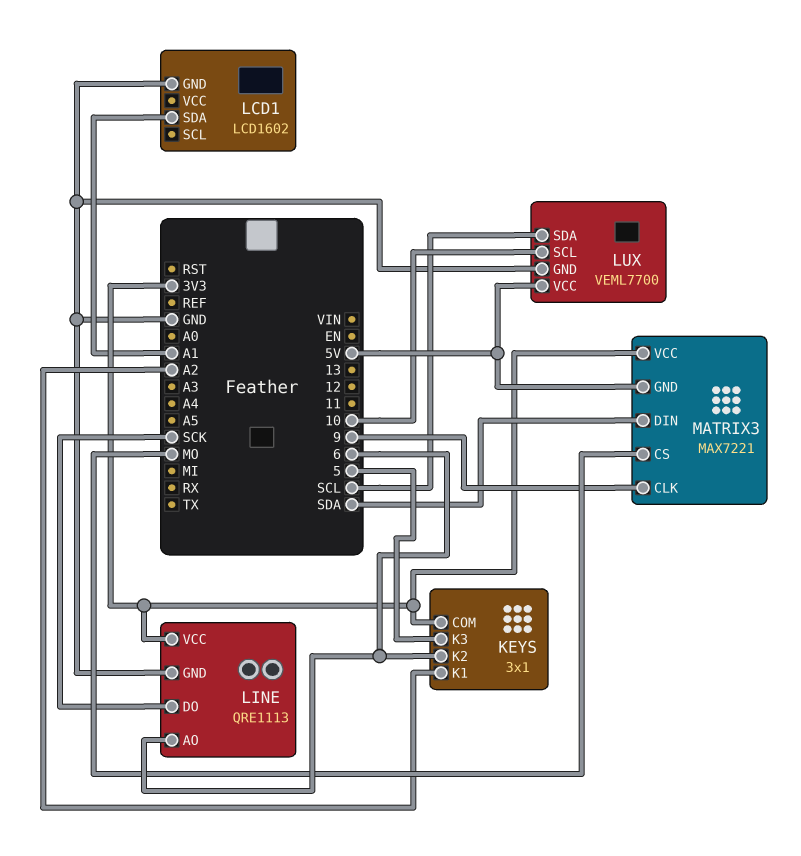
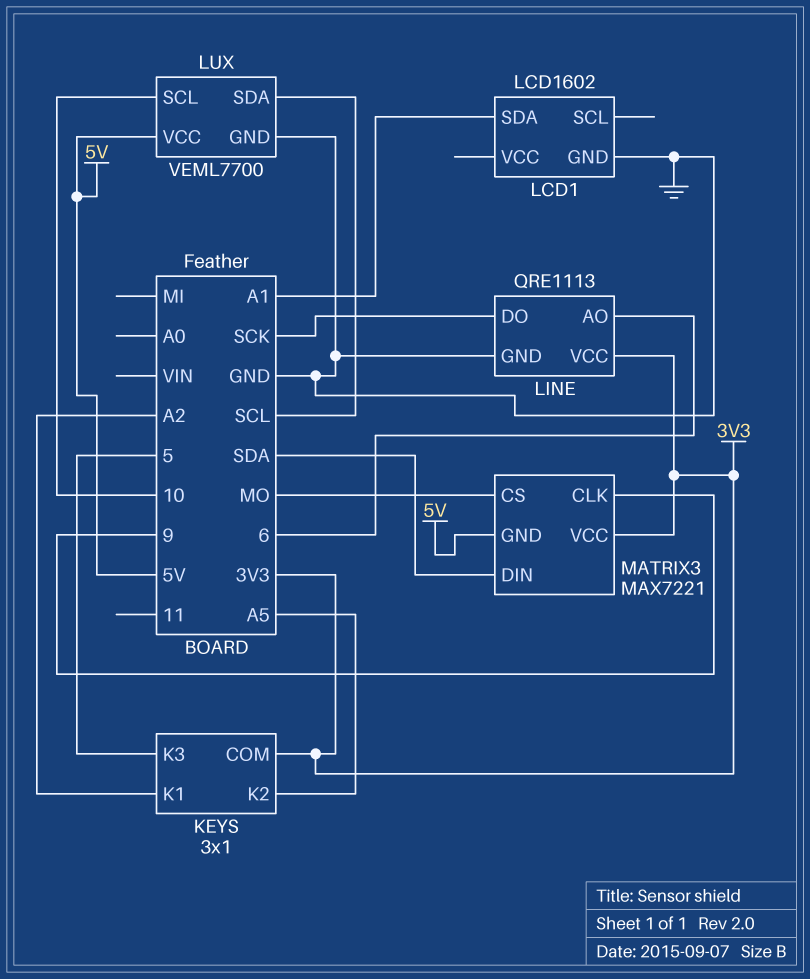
KEYS pin K2: 6 -> A5

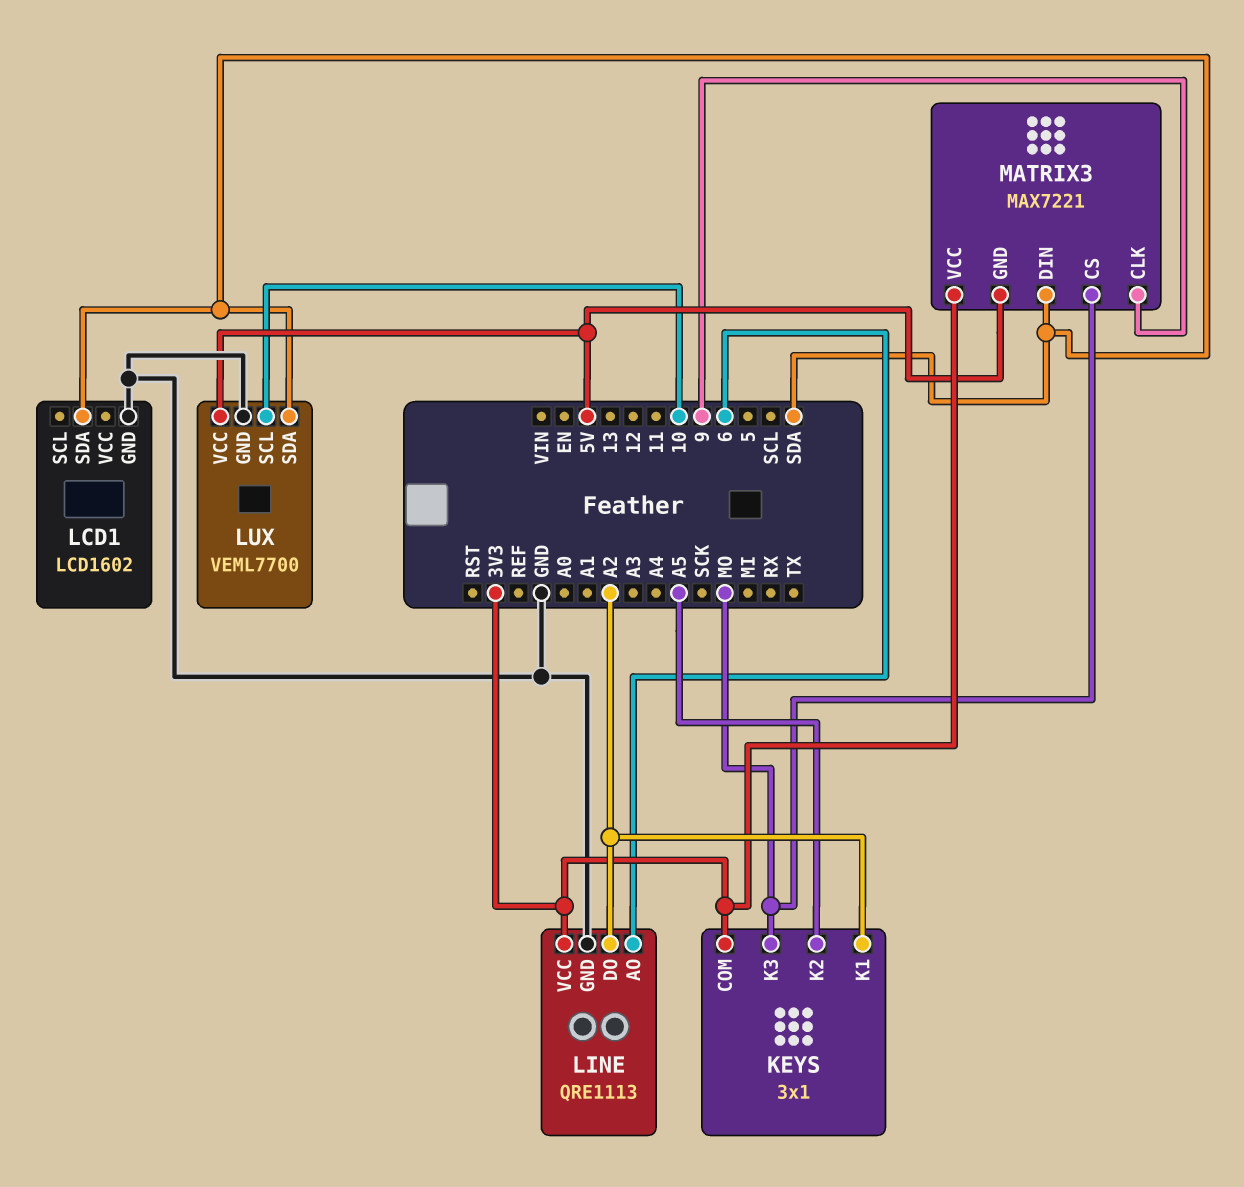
KEYS pin K3: 5 -> MO
LCD1 pin SDA: A1 -> SDA
LINE pin DO: SCK -> A2
LUX pin SDA: SCL -> SDA

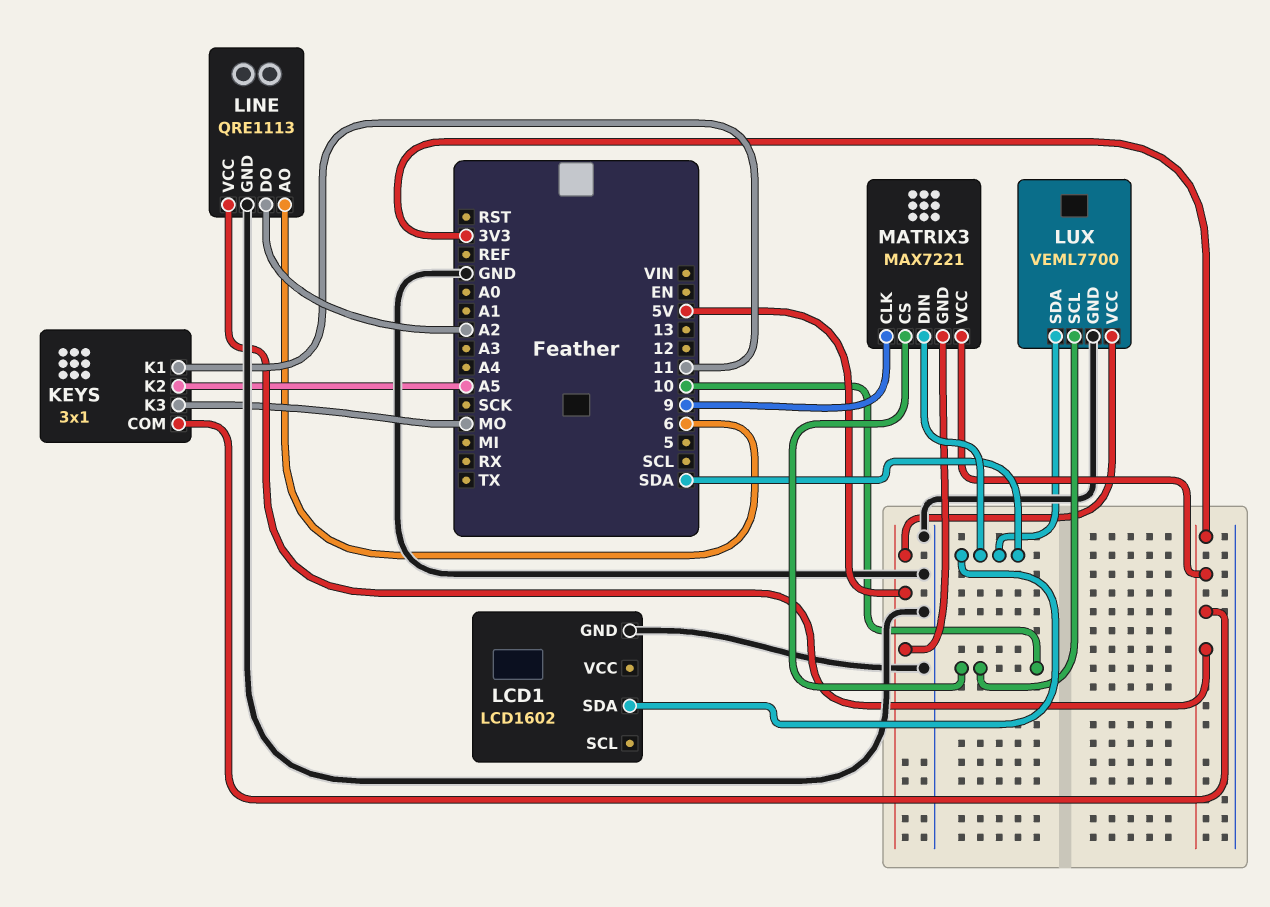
KEYS pin K1: A2 -> 11
MATRIX3 pin CS: MO -> 10

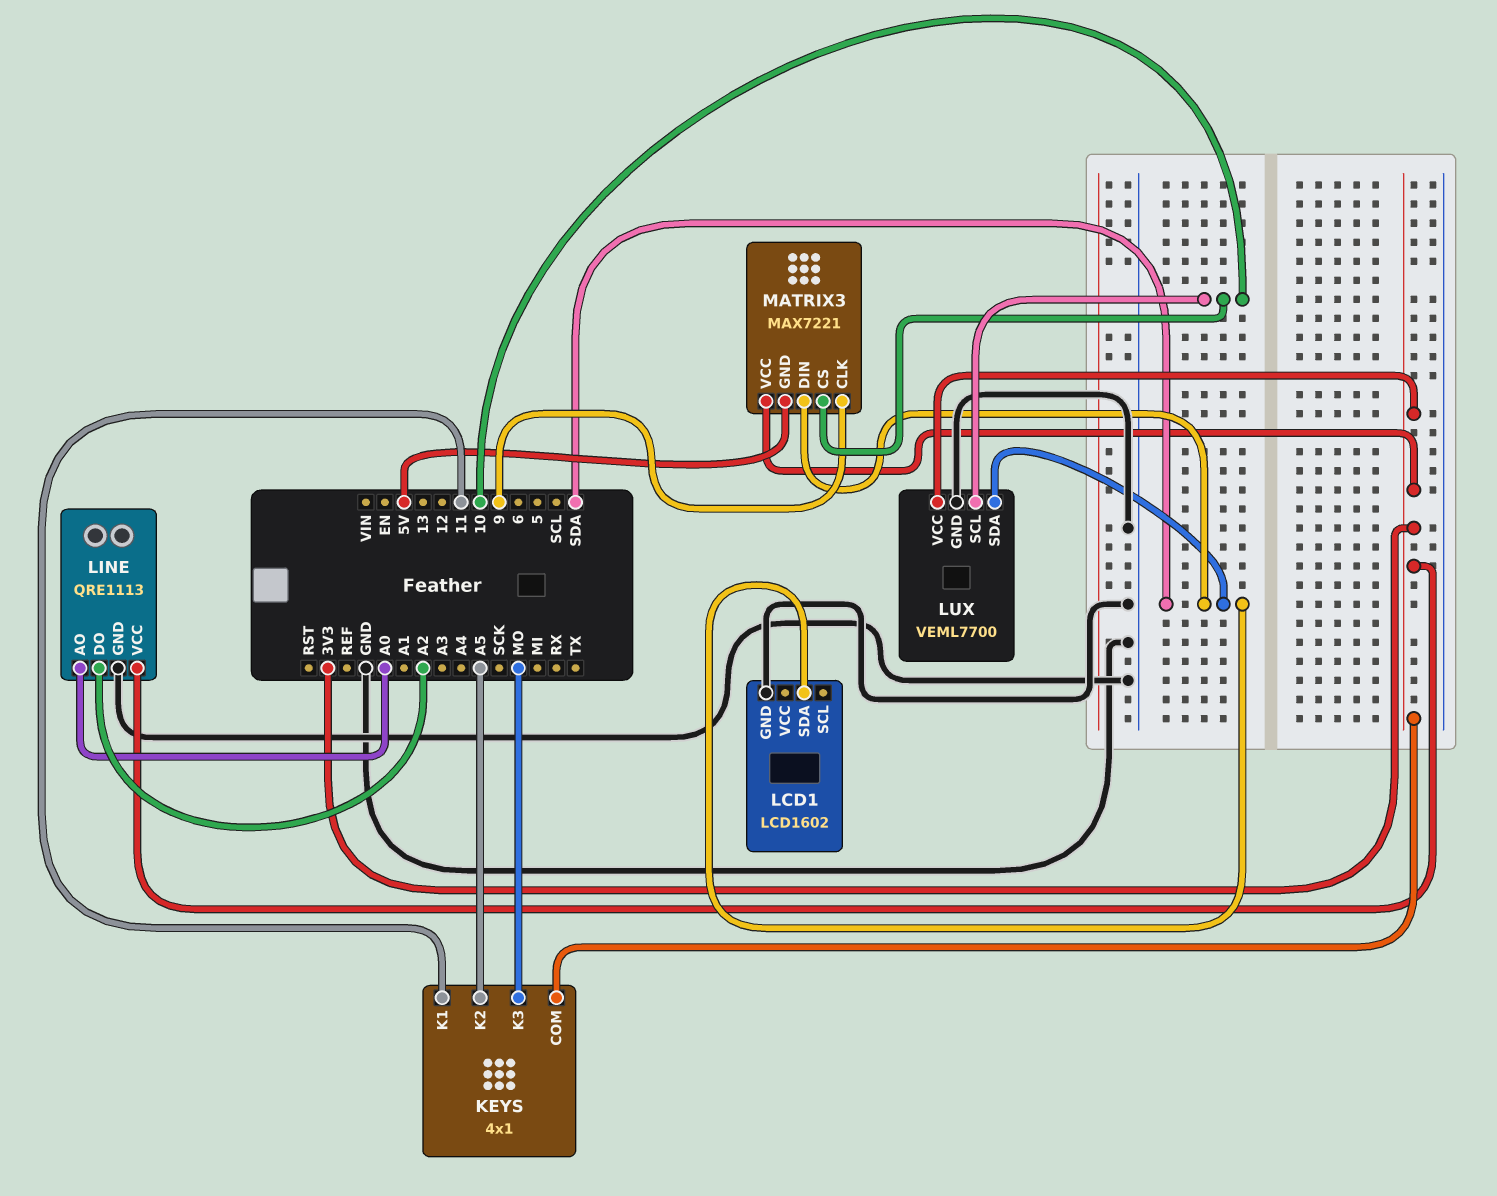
KEYS: 3x1 -> 4x1
LINE pin AO: 6 -> A0
LUX pin VCC: 5V -> 3V3

